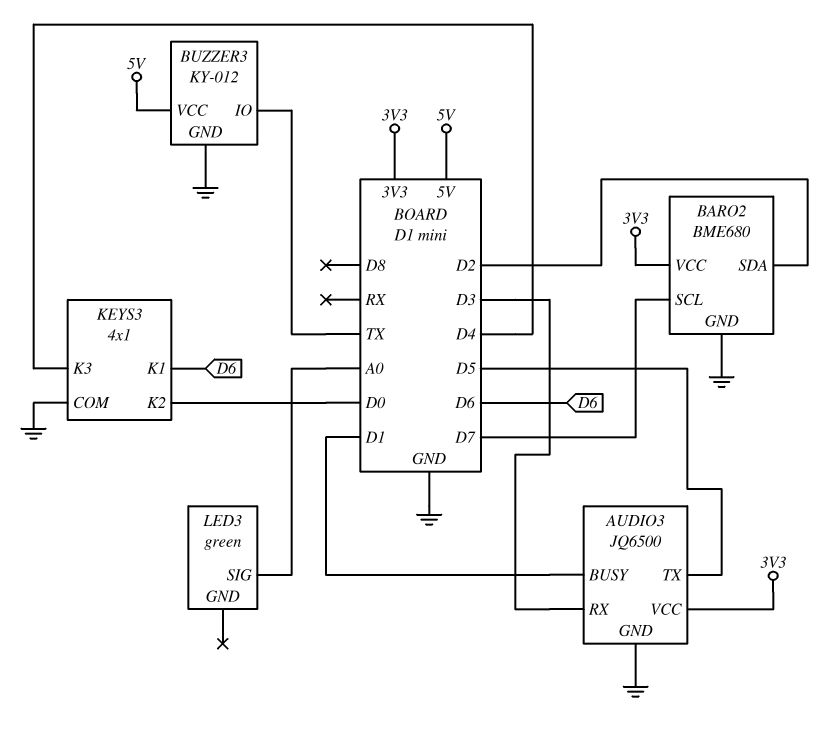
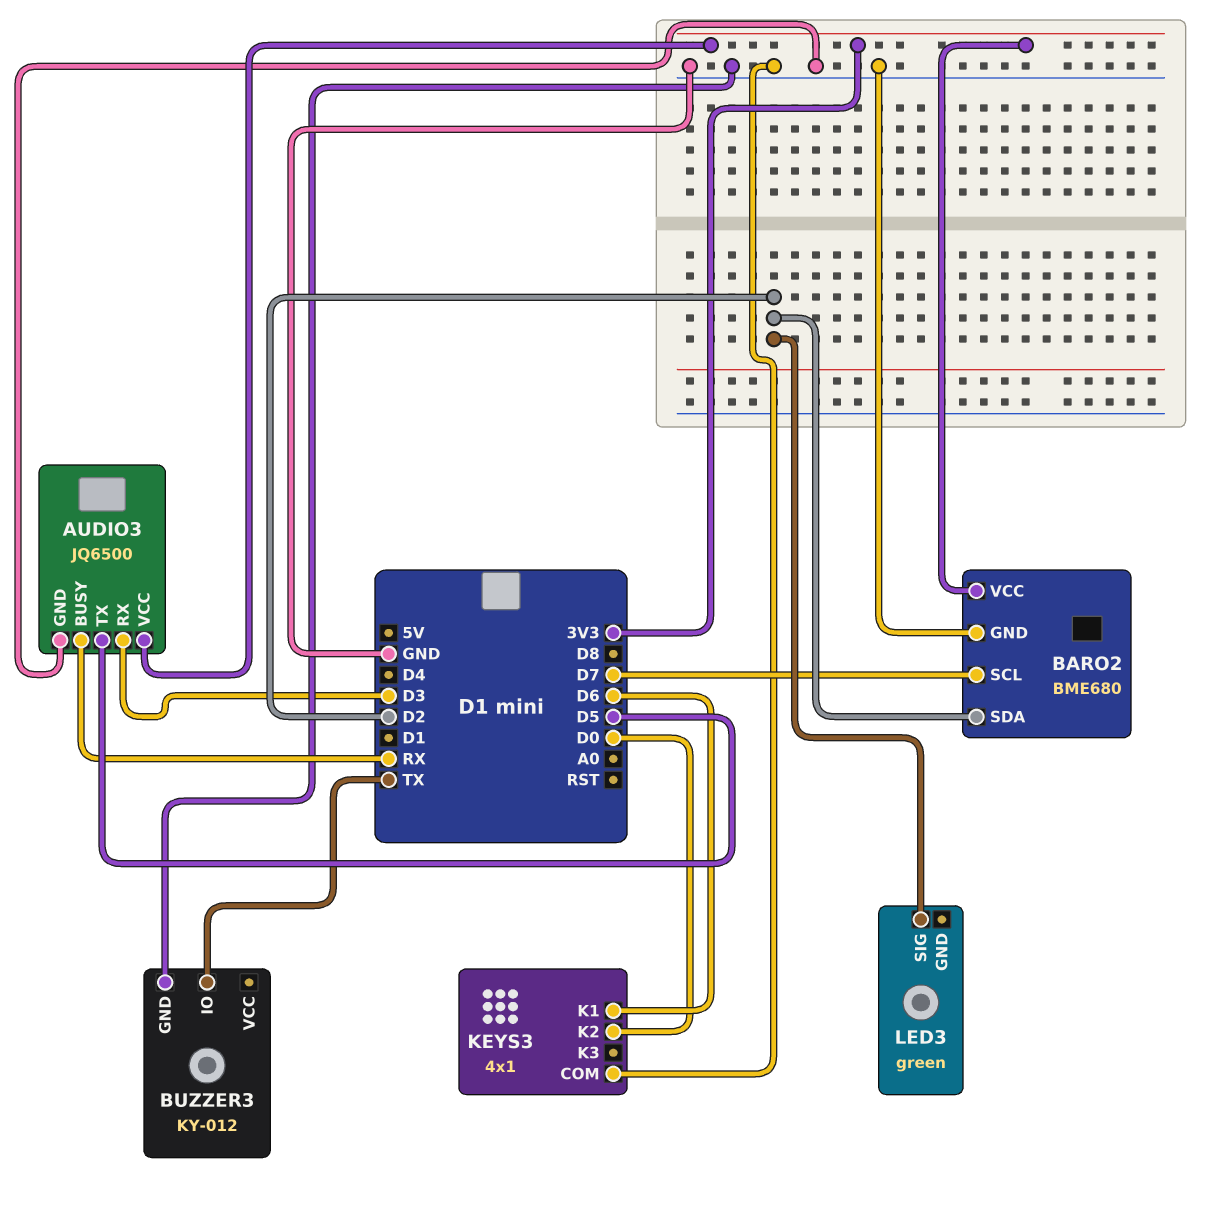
AUDIO3 pin BUSY: D1 -> RX
BUZZER3 pin VCC: 5V -> none
KEYS3 pin K3: D4 -> none
LED3 pin SIG: A0 -> D2

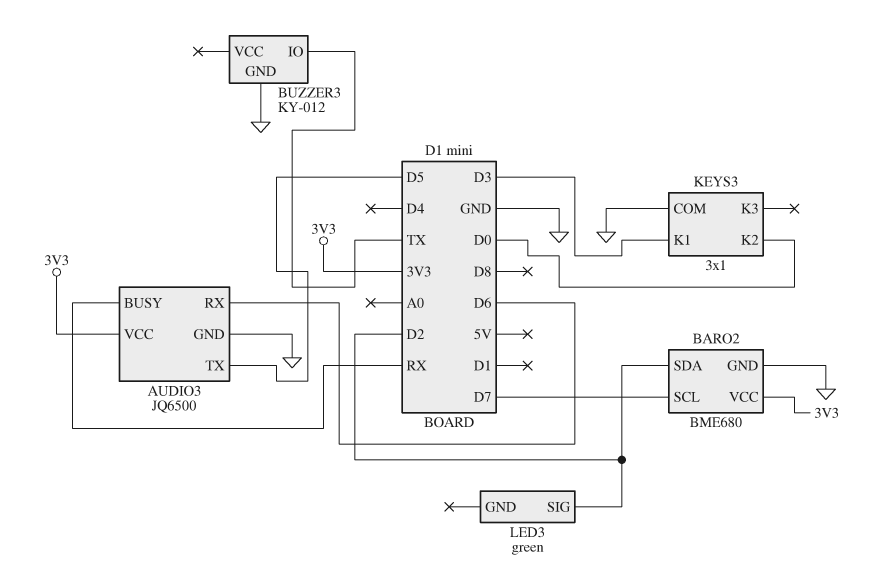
AUDIO3 pin RX: D3 -> D6
KEYS3: 4x1 -> 3x1
KEYS3 pin K1: D6 -> D3

